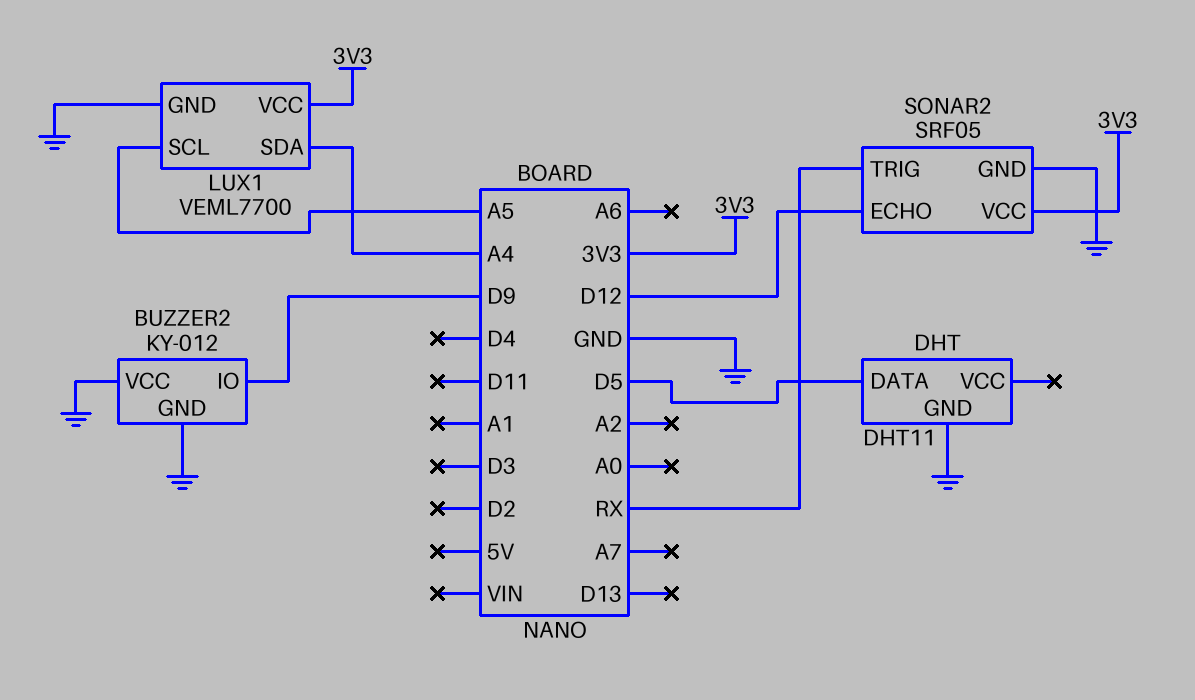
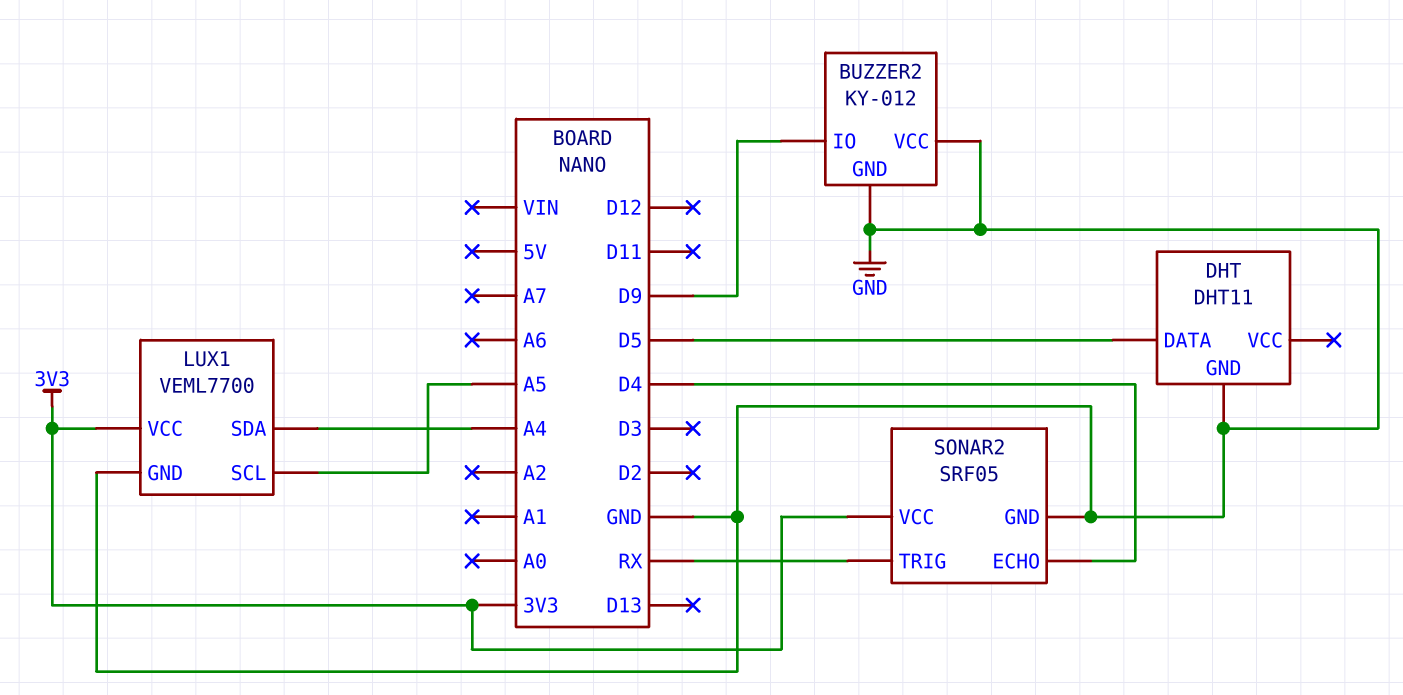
SONAR2 pin ECHO: D12 -> D4

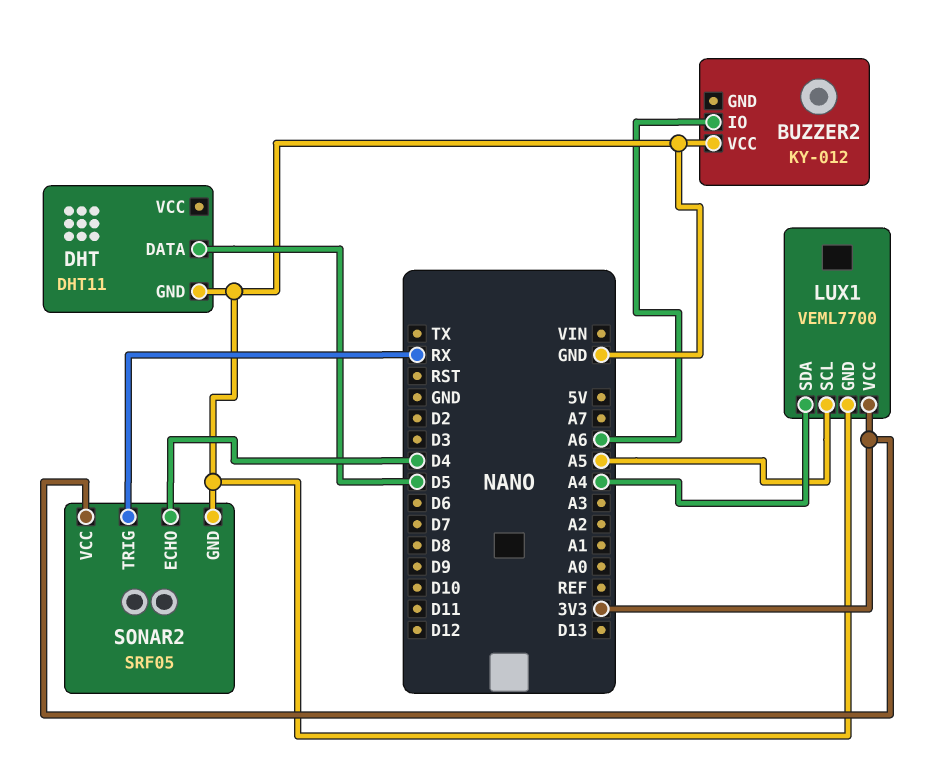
BUZZER2 pin GND: GND -> none
BUZZER2 pin IO: D9 -> A6

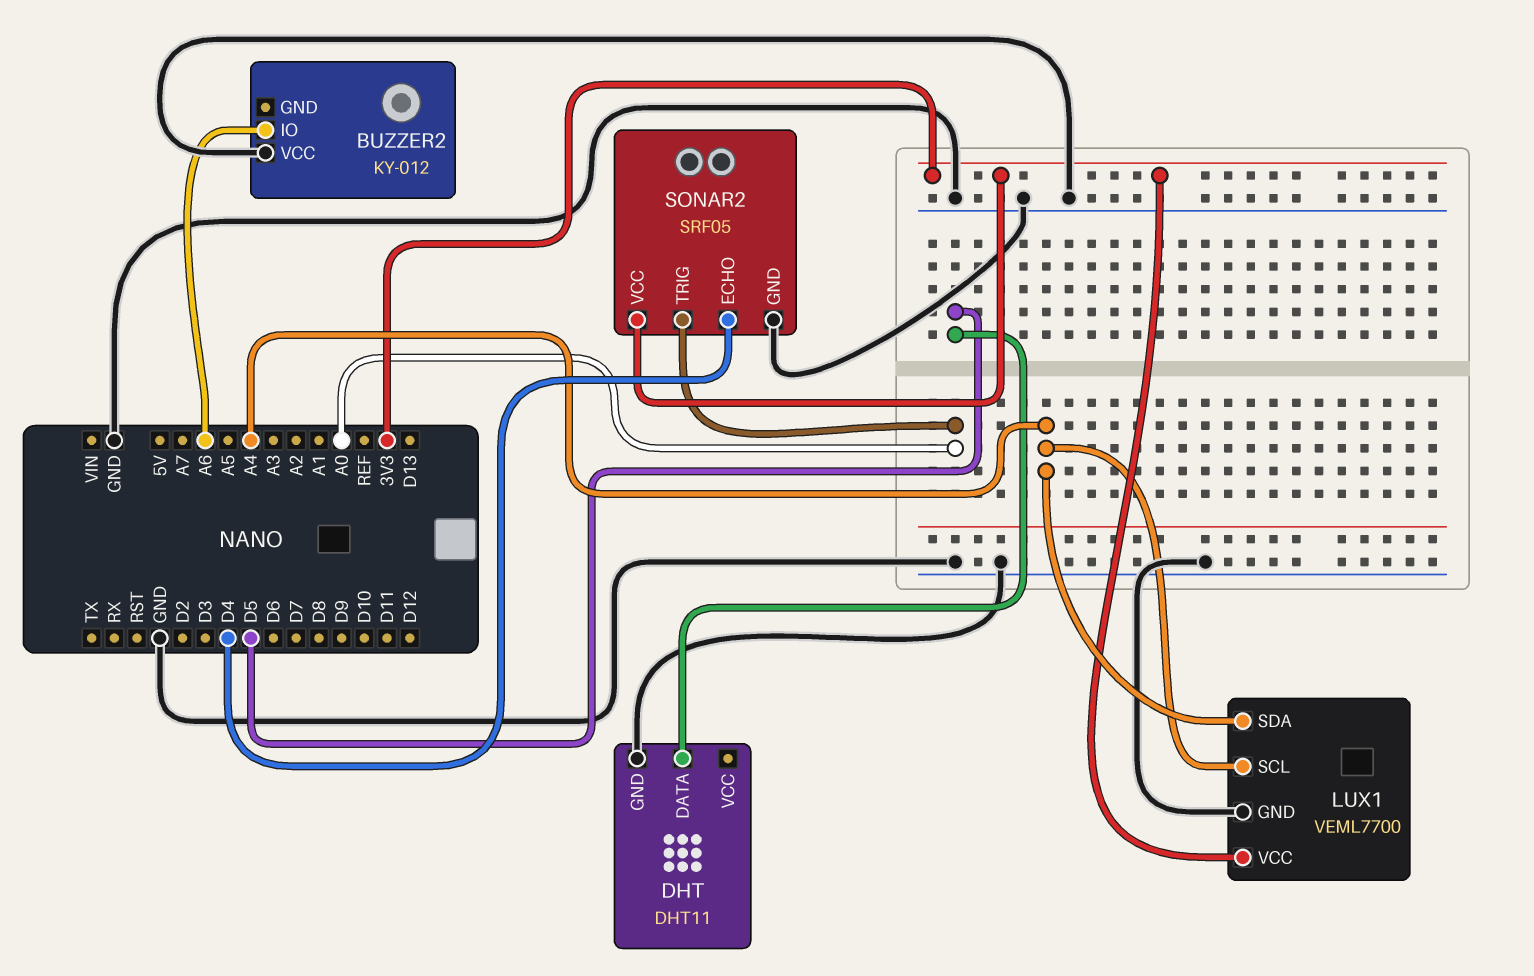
LUX1 pin SCL: A5 -> A4
SONAR2 pin TRIG: RX -> A0

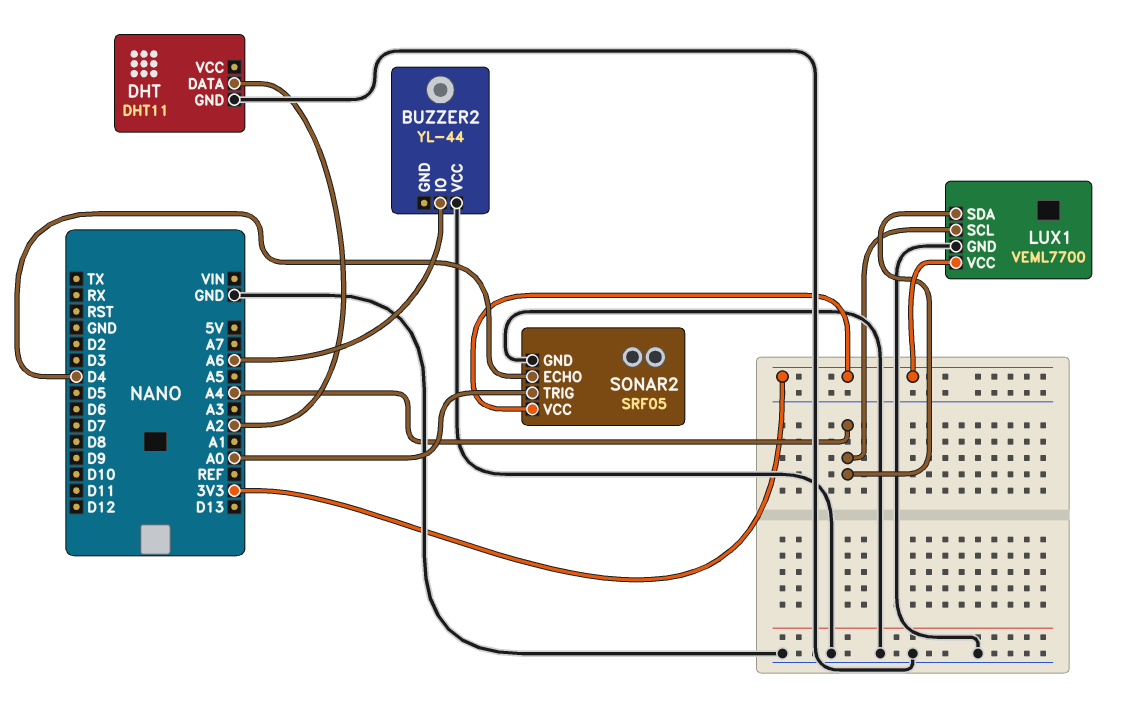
BUZZER2: KY-012 -> YL-44
DHT pin DATA: D5 -> A2

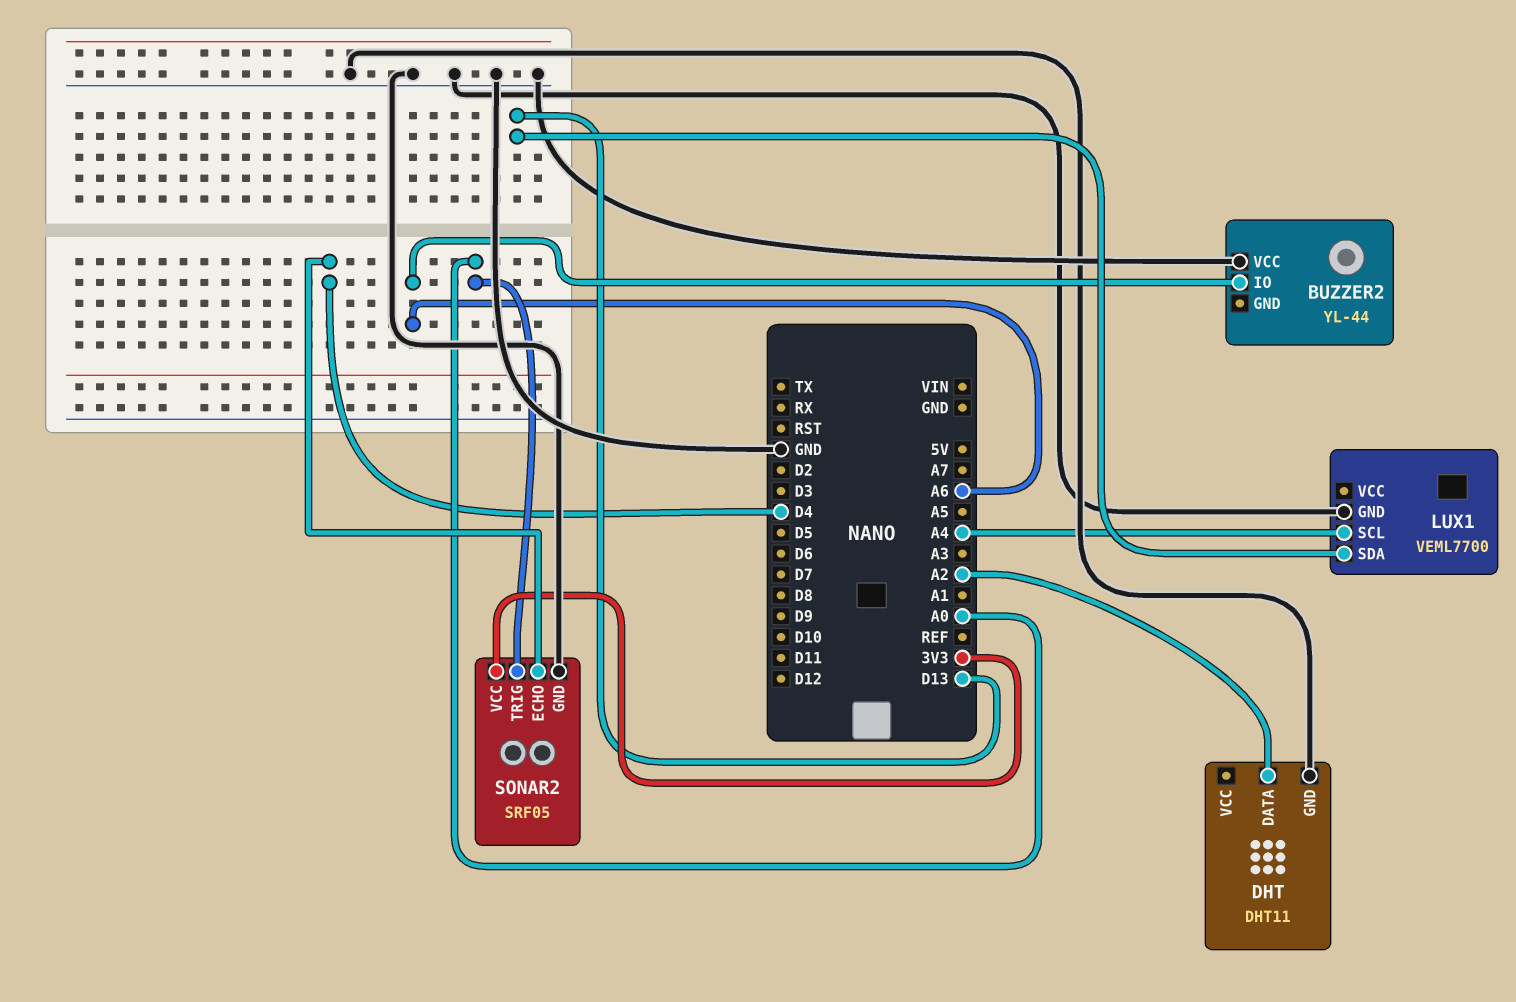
LUX1 pin SDA: A4 -> D13
LUX1 pin VCC: 3V3 -> none

